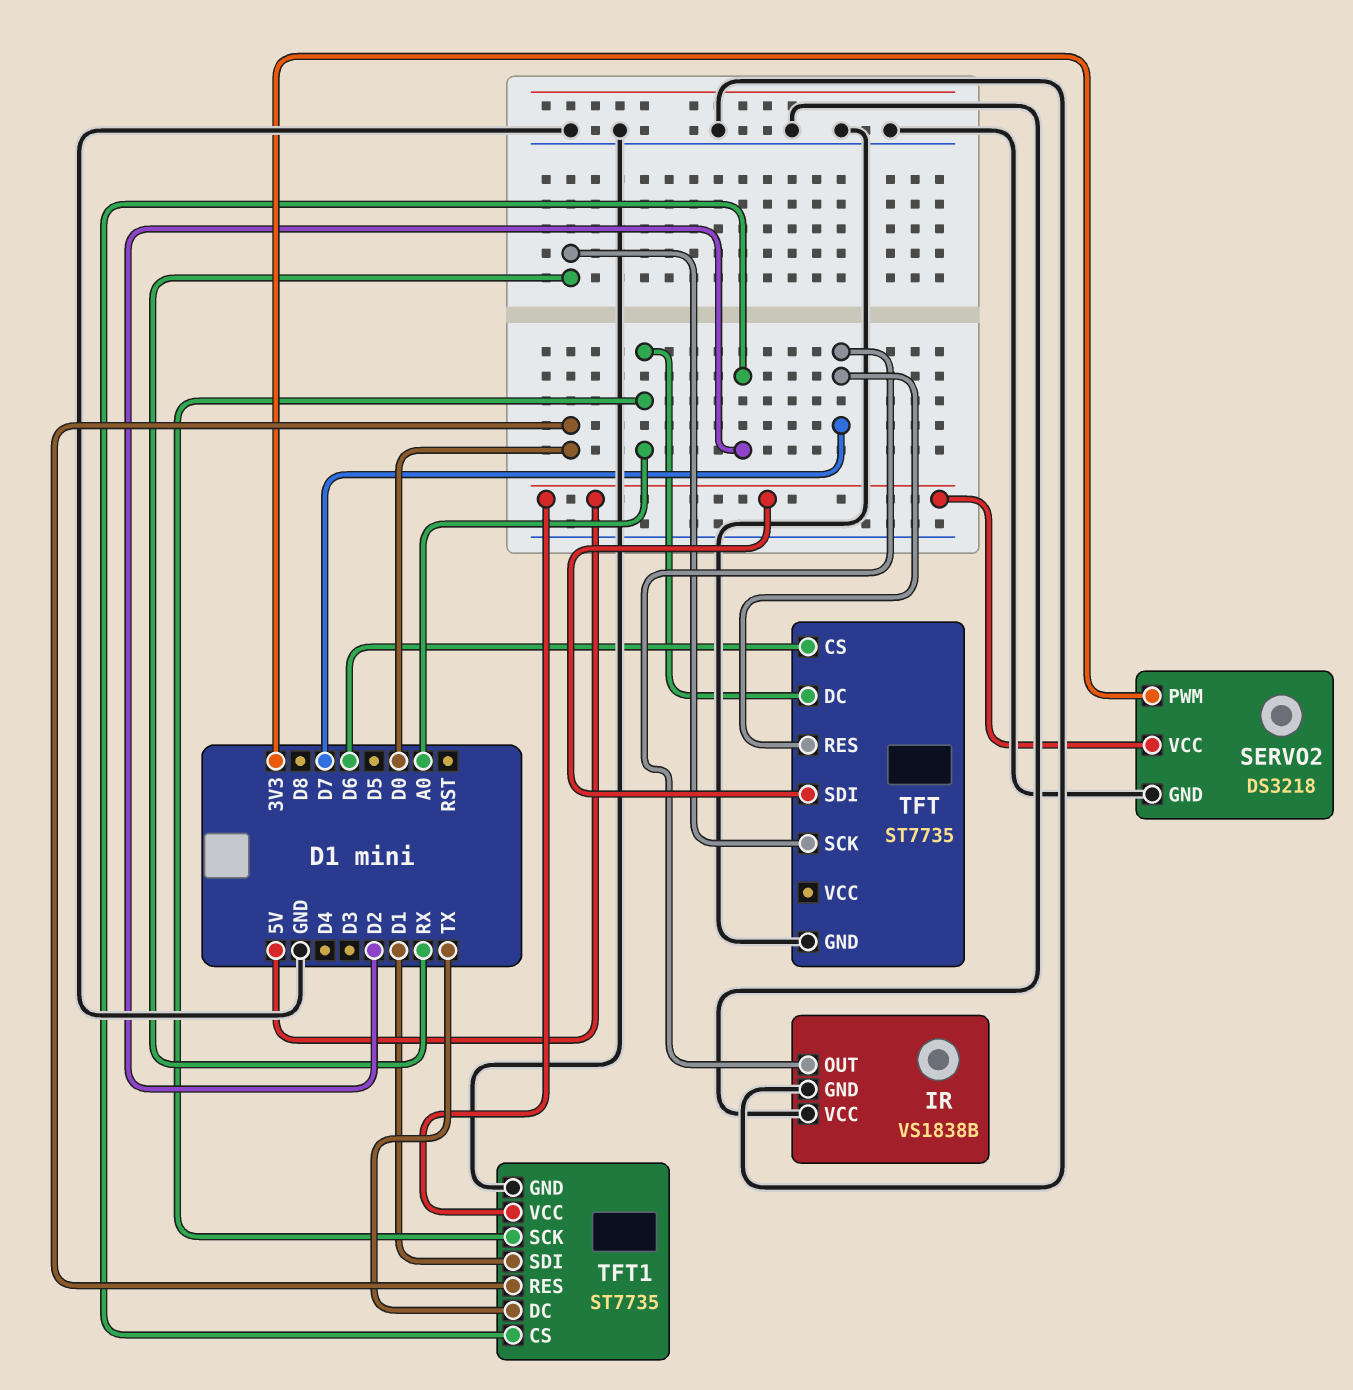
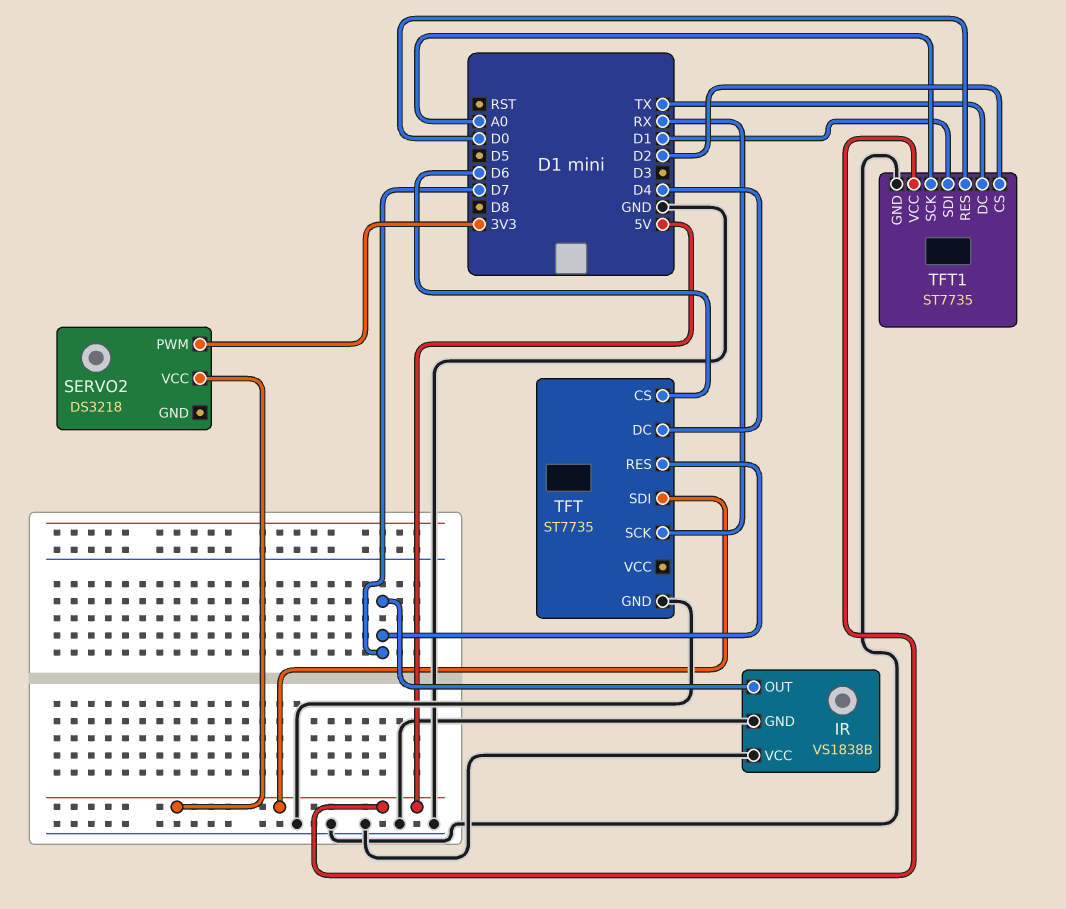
SERVO2 pin GND: GND -> none
TFT pin DC: A0 -> D4

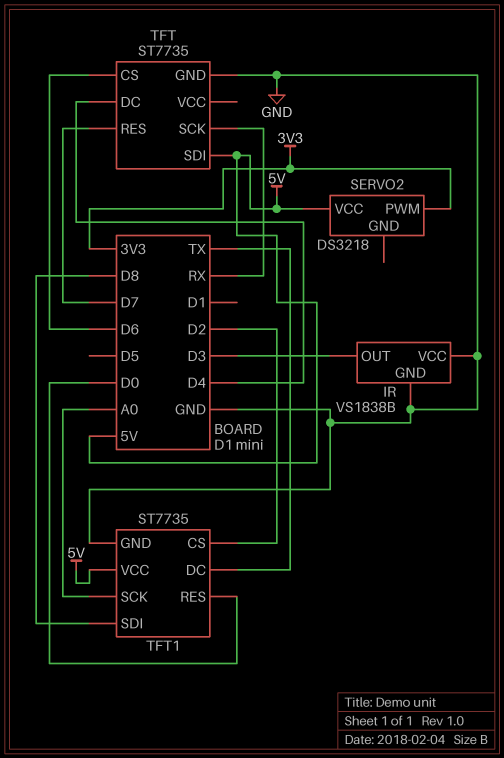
IR pin OUT: D7 -> D3
TFT1 pin SDI: D1 -> D8

